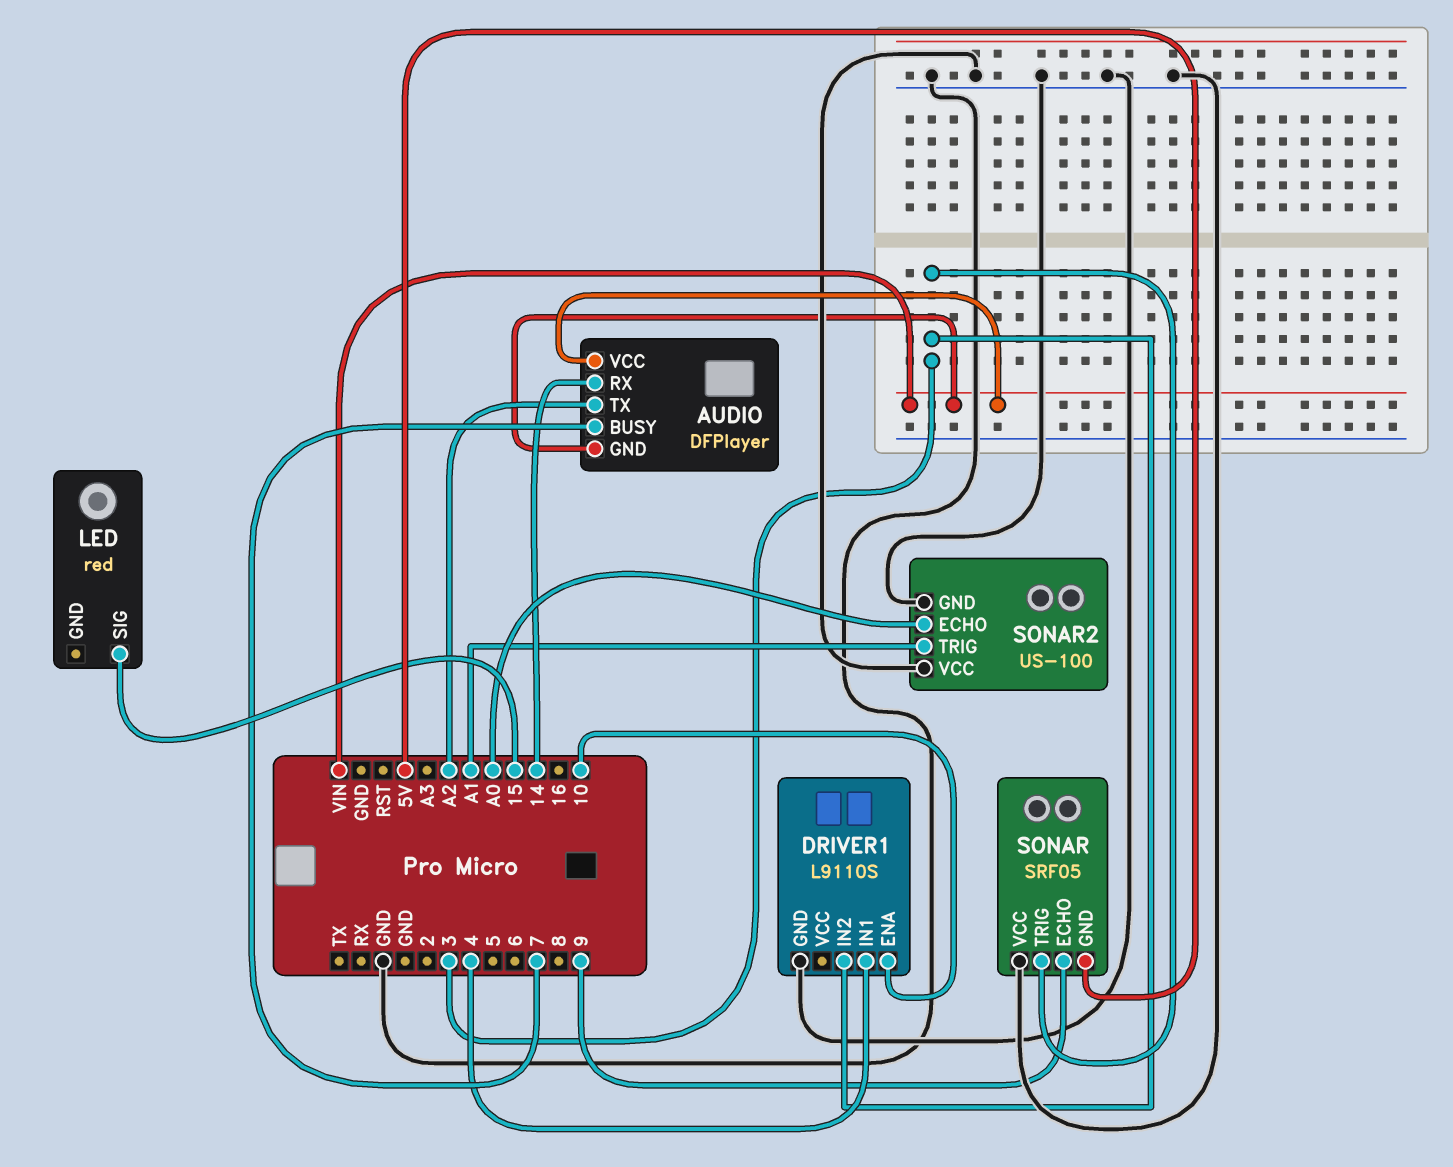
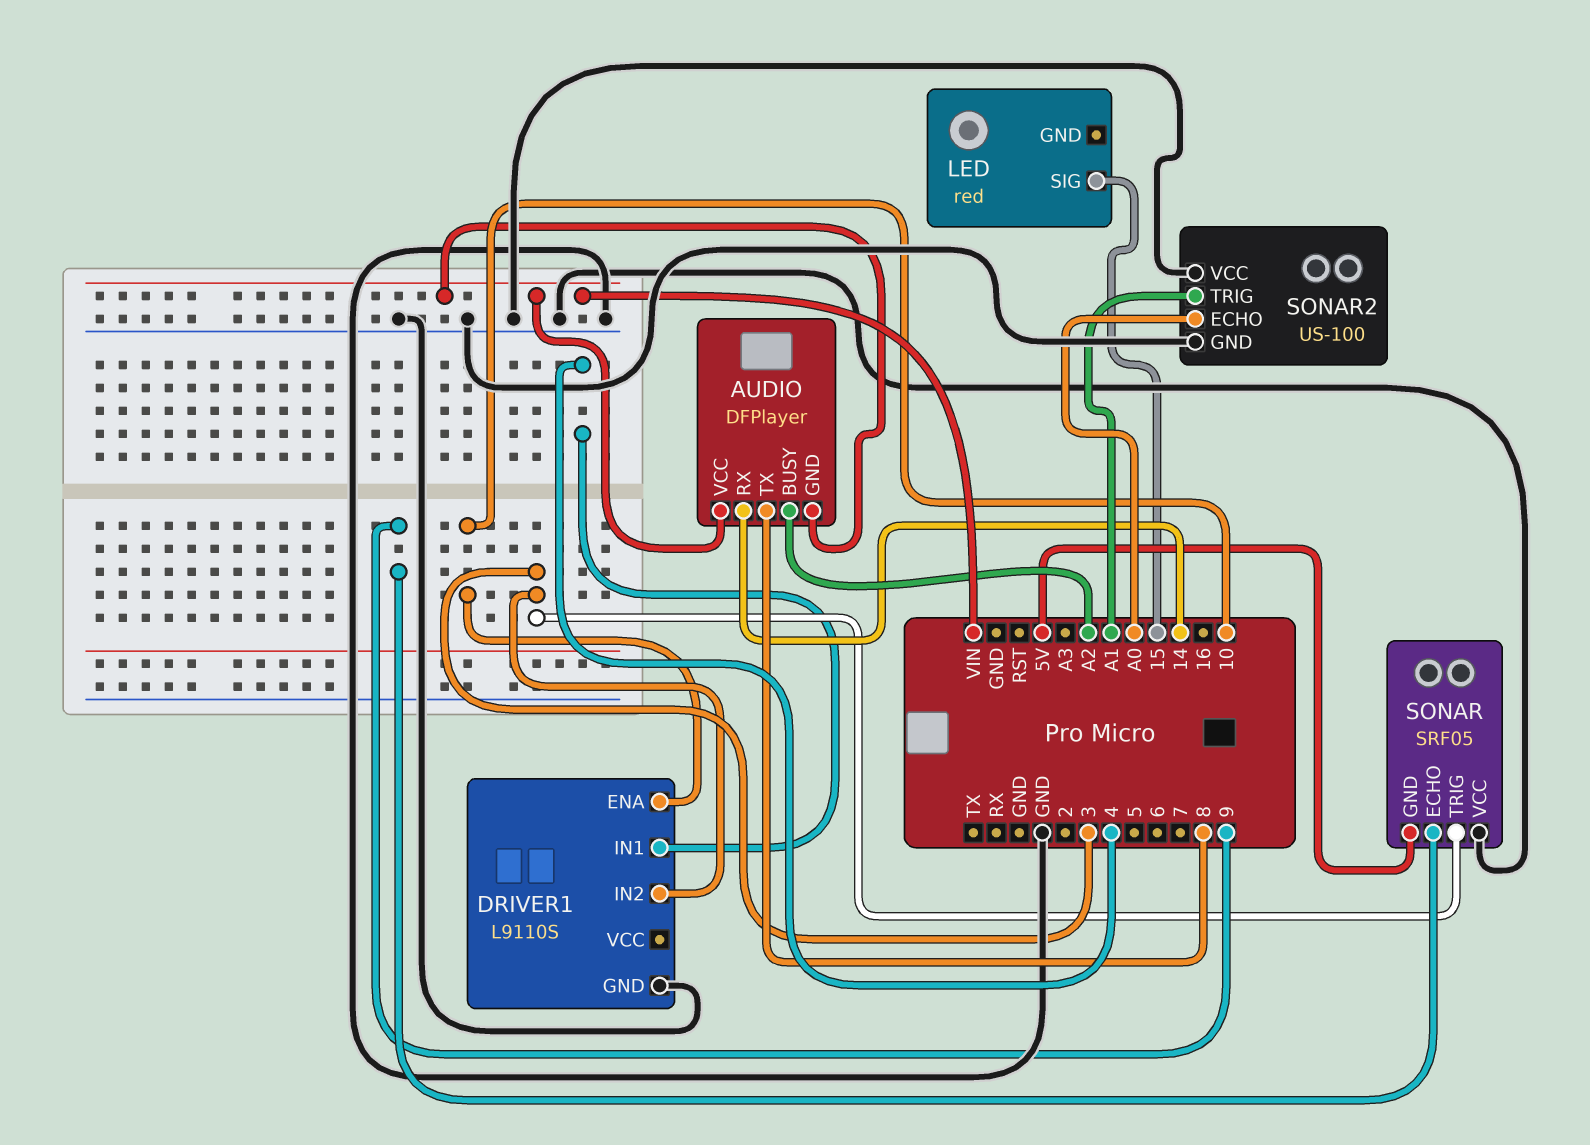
AUDIO pin BUSY: 7 -> A2
AUDIO pin TX: A2 -> 8

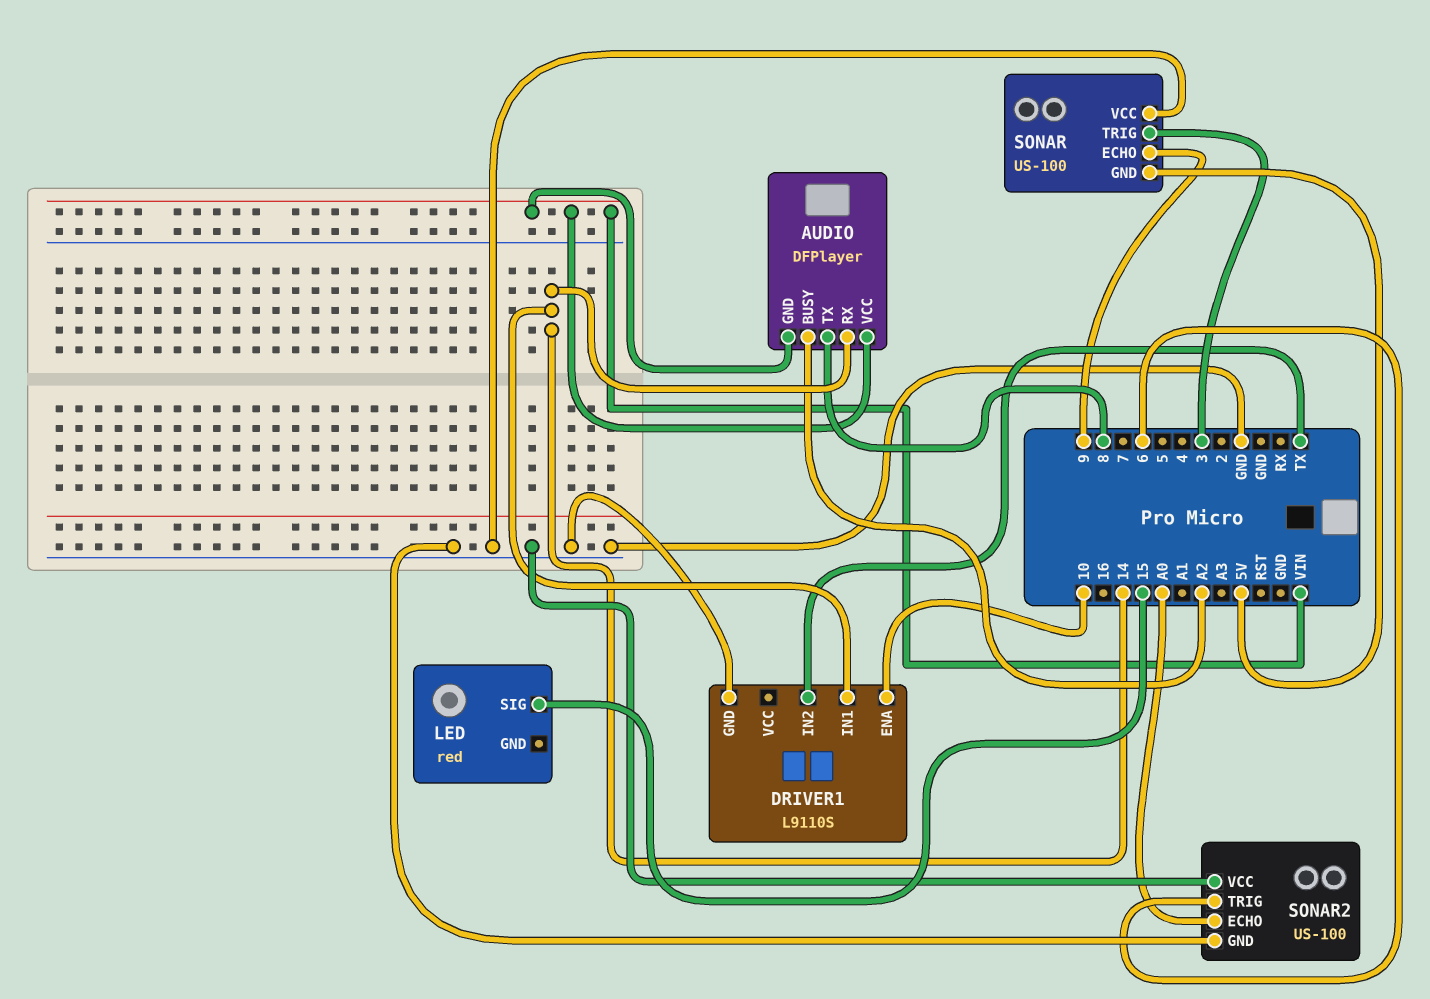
DRIVER1 pin IN1: 4 -> 14
DRIVER1 pin IN2: 3 -> TX
SONAR: SRF05 -> US-100
SONAR2 pin TRIG: A1 -> 6

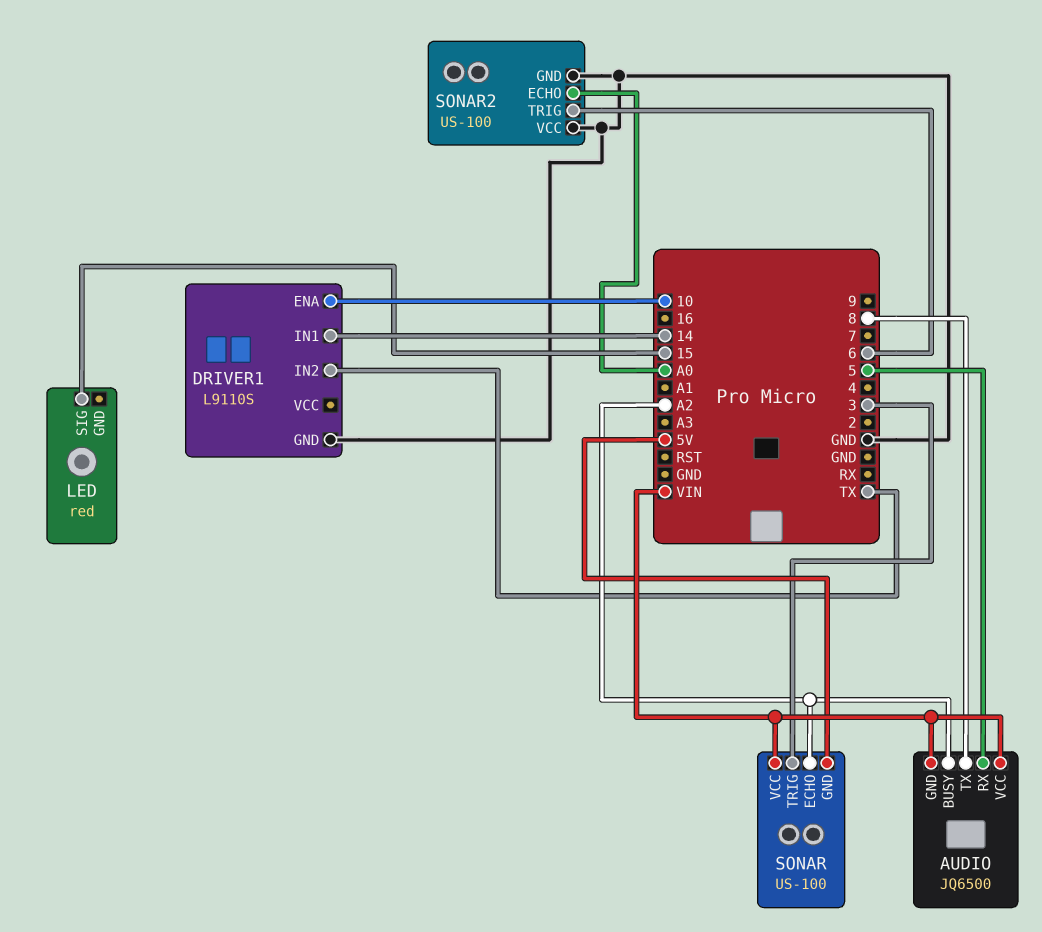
AUDIO: DFPlayer -> JQ6500
AUDIO pin RX: 14 -> 5
SONAR pin ECHO: 9 -> A2
SONAR pin VCC: GND -> VIN

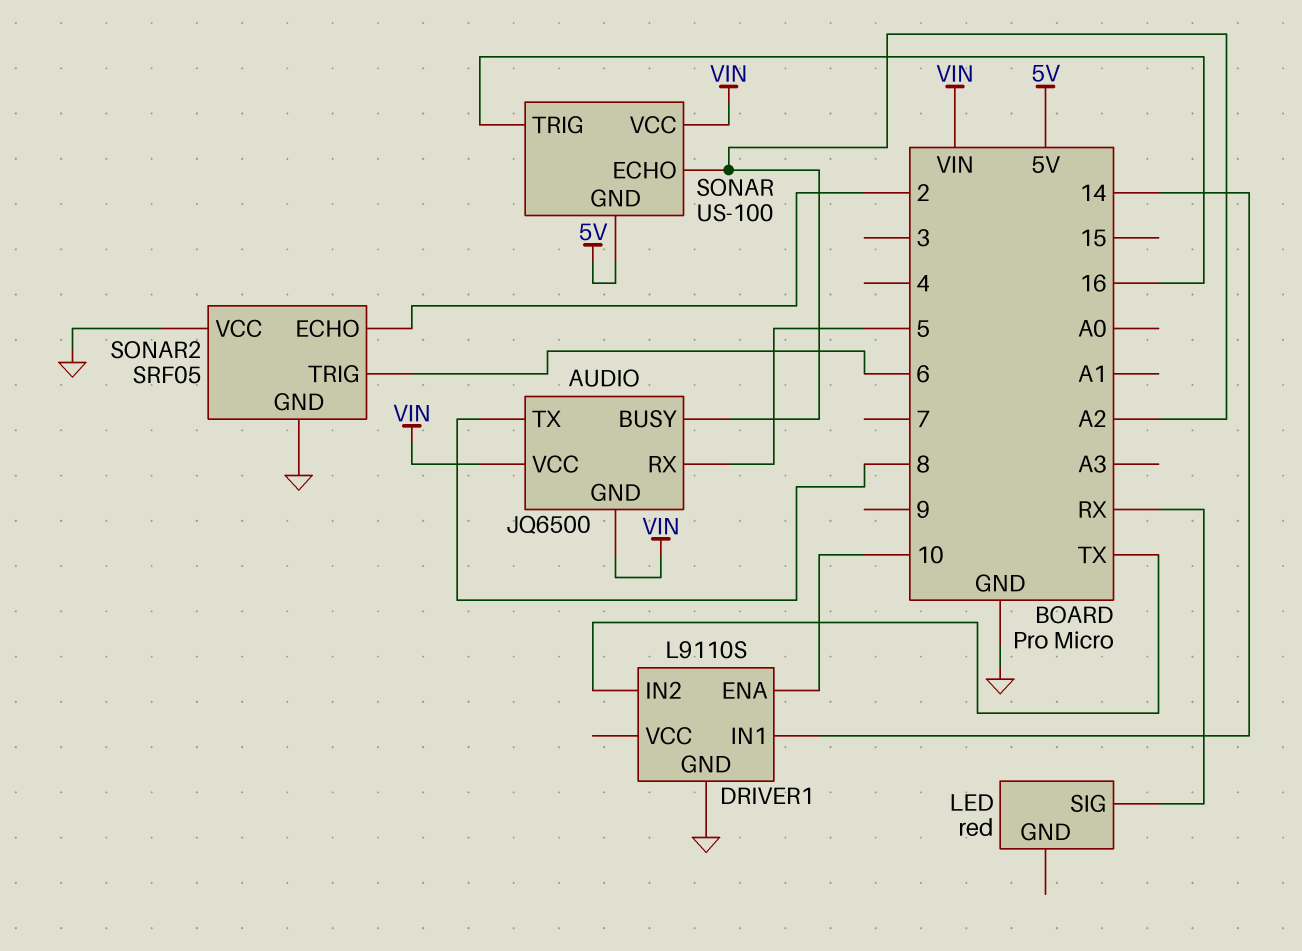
LED pin SIG: 15 -> RX
SONAR pin TRIG: 3 -> 16
SONAR2: US-100 -> SRF05
SONAR2 pin ECHO: A0 -> 2

